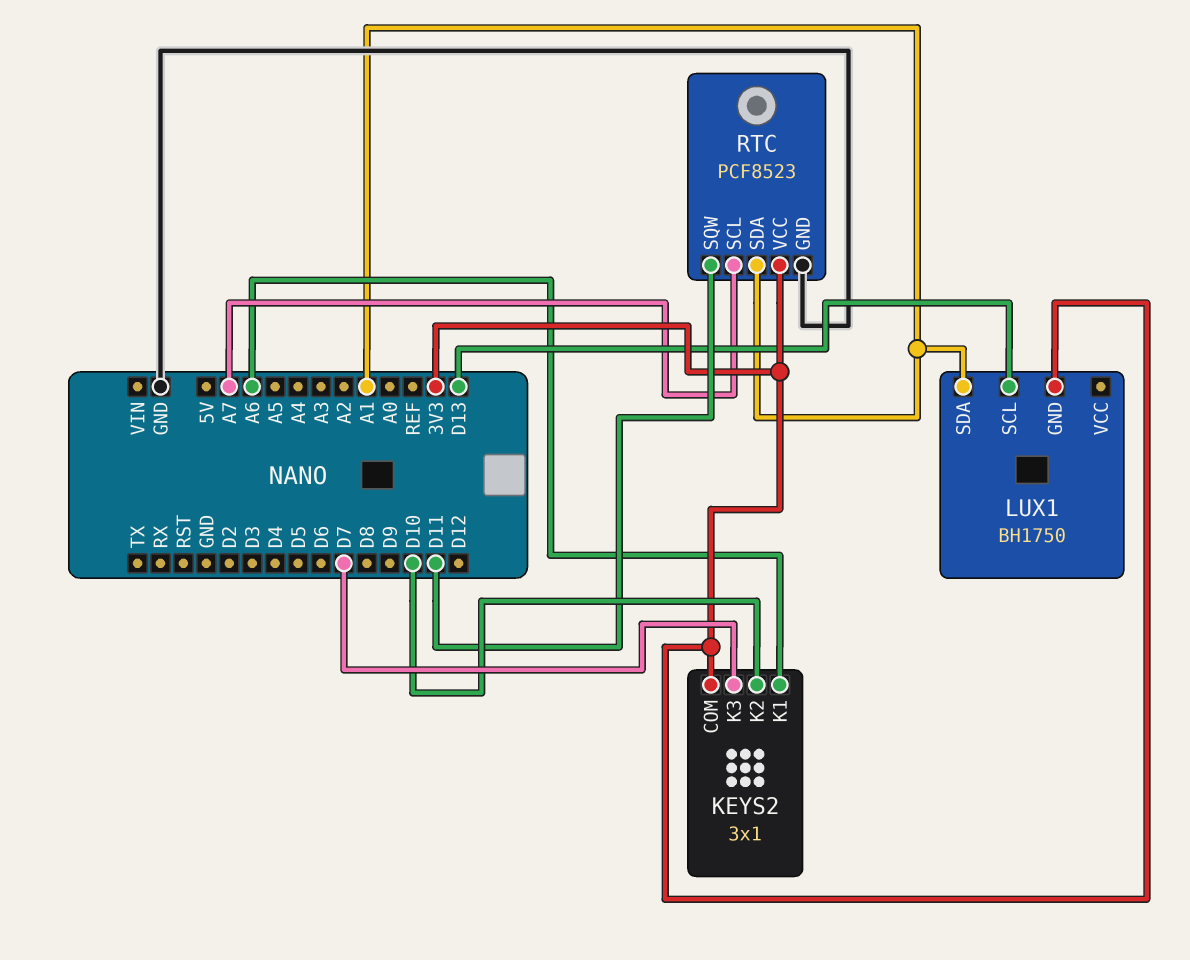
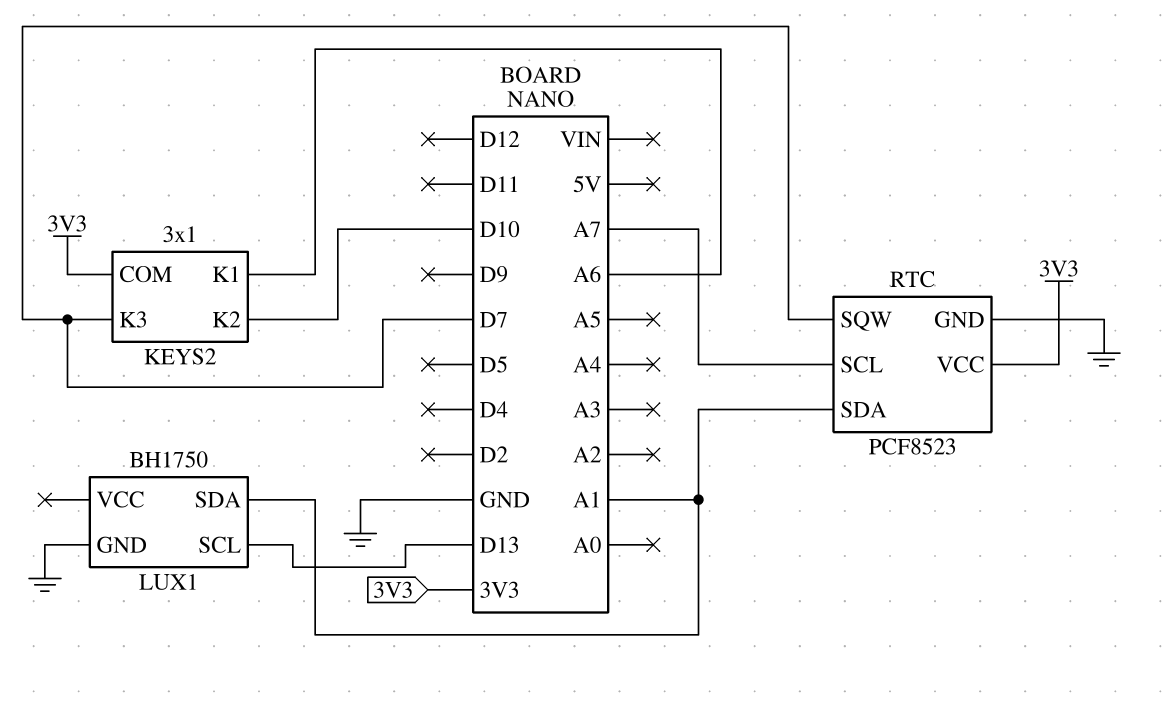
LUX1 pin GND: 3V3 -> GND
RTC pin SQW: D11 -> D7

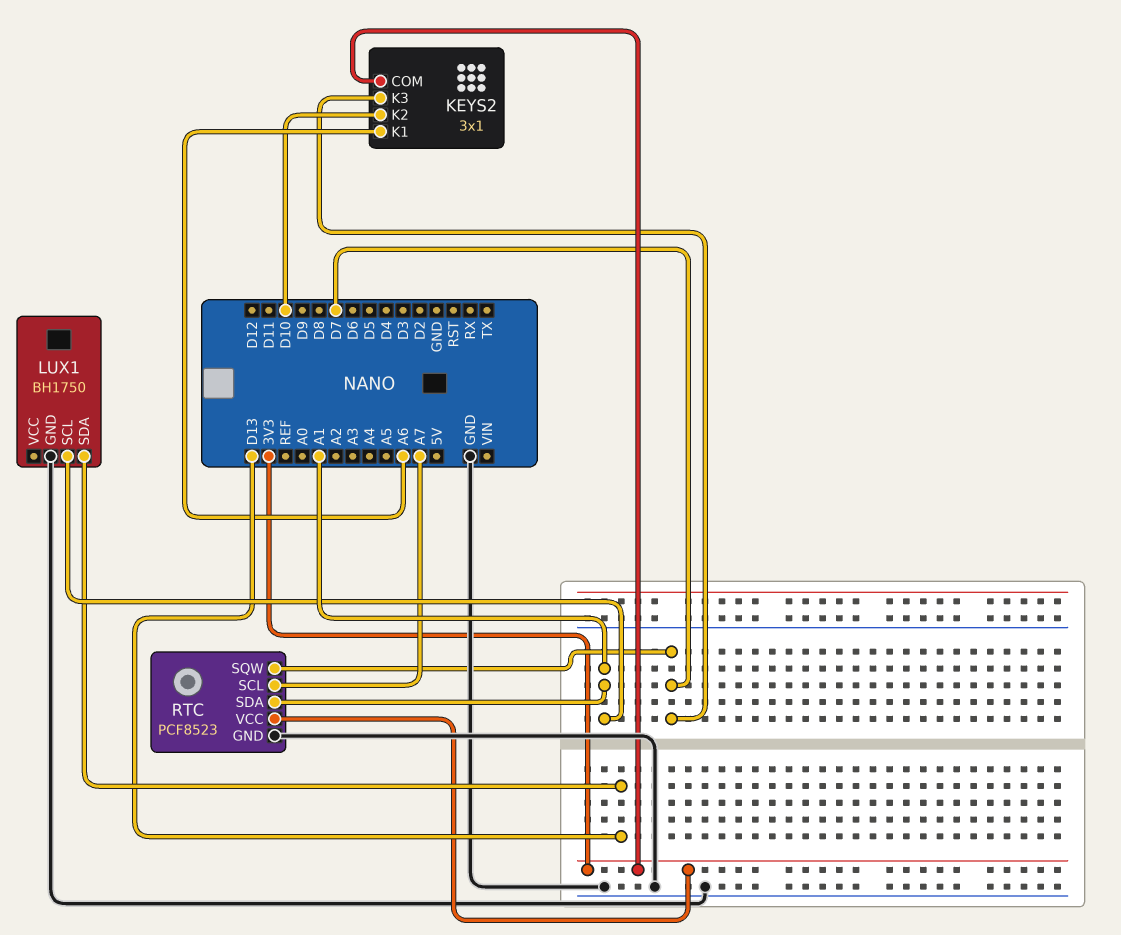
LUX1 pin SCL: D13 -> A1
LUX1 pin SDA: A1 -> D13

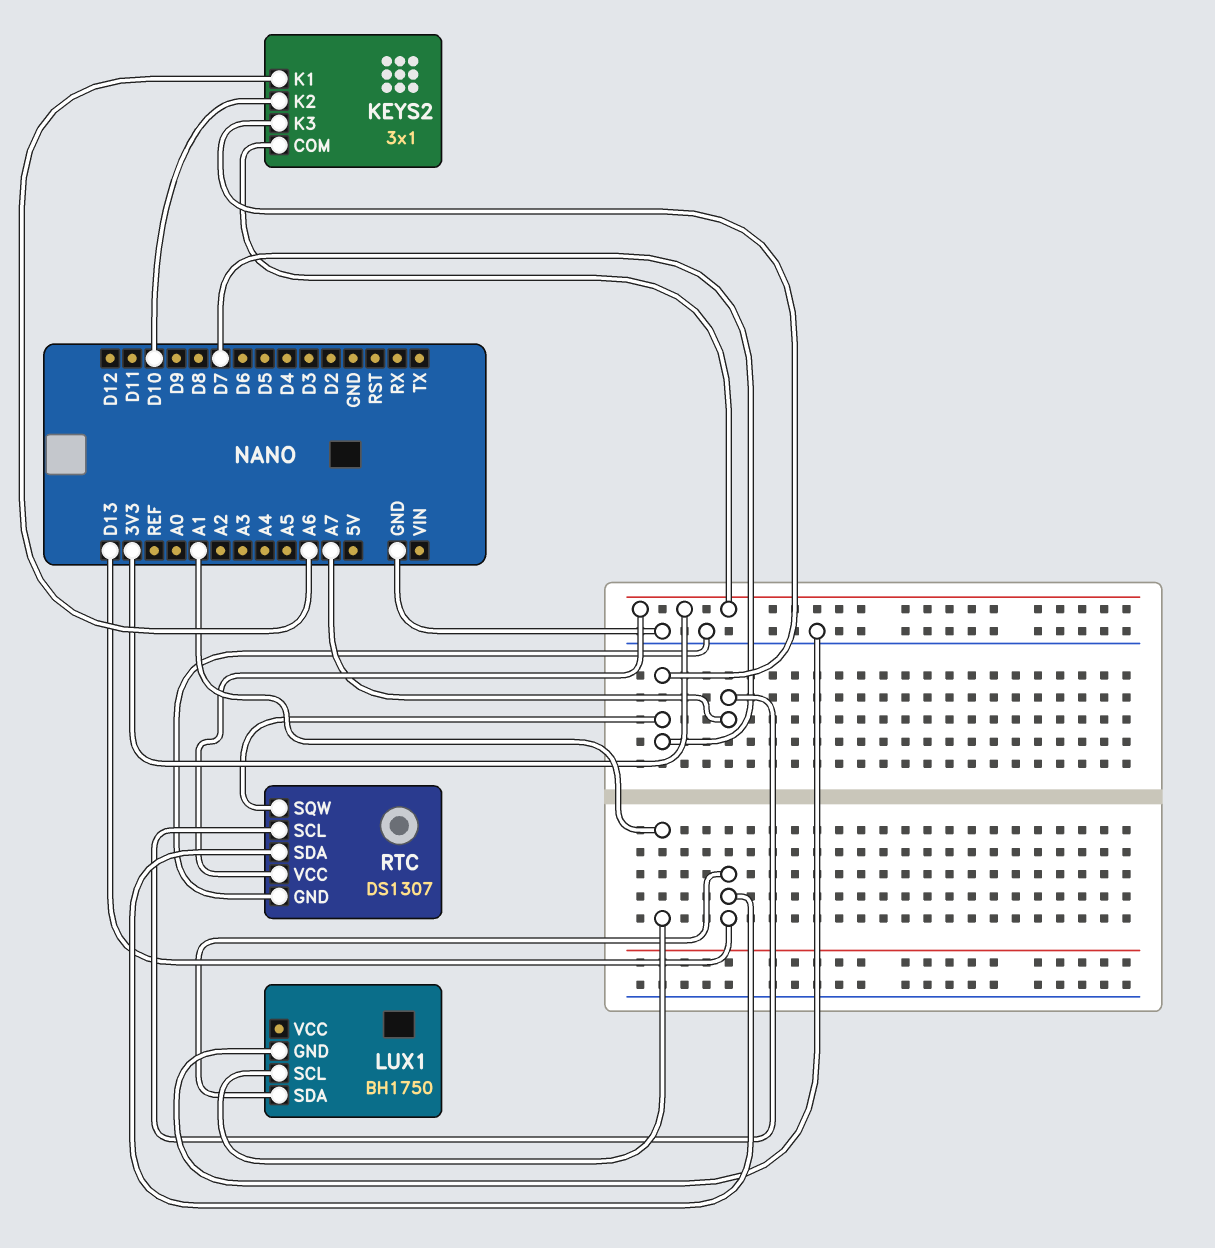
RTC: PCF8523 -> DS1307
RTC pin SDA: A1 -> D13

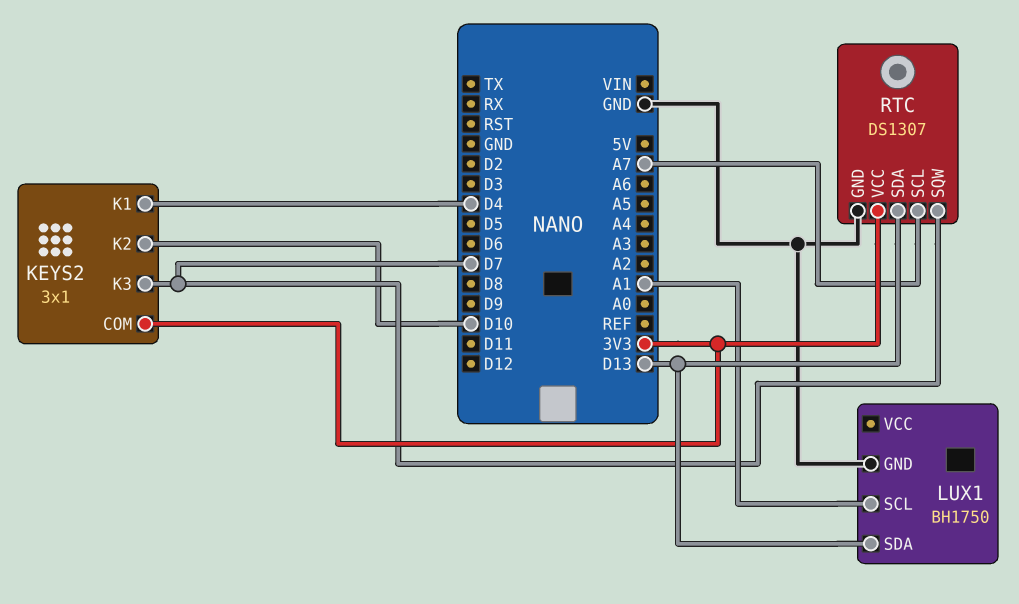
KEYS2 pin K1: A6 -> D4

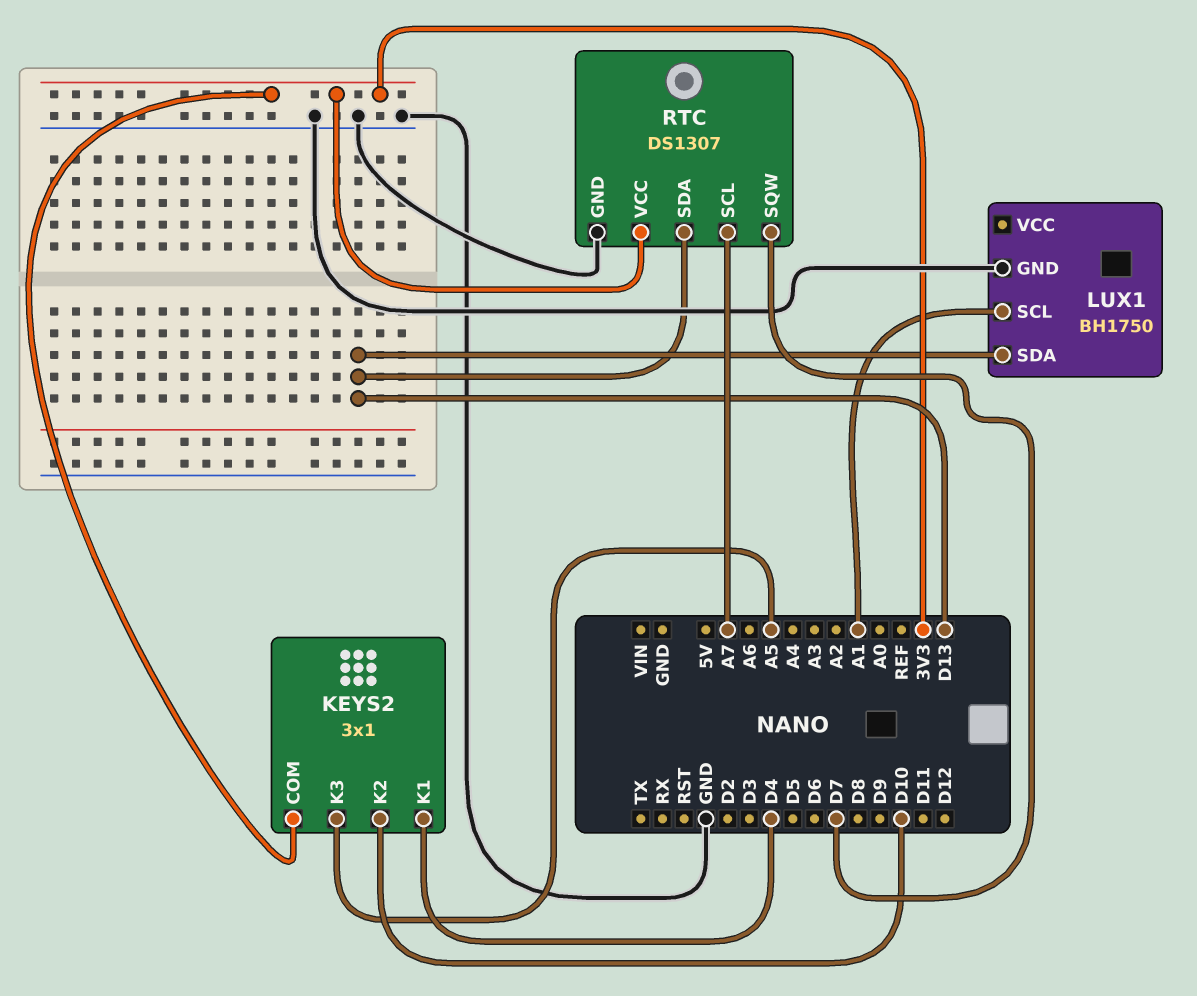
KEYS2 pin K3: D7 -> A5

